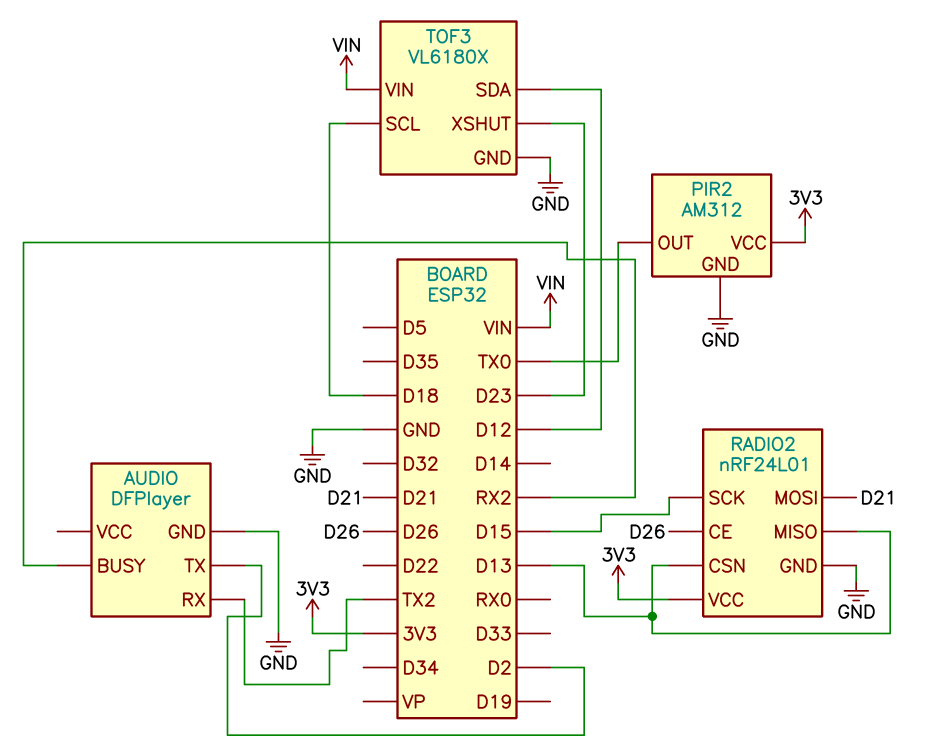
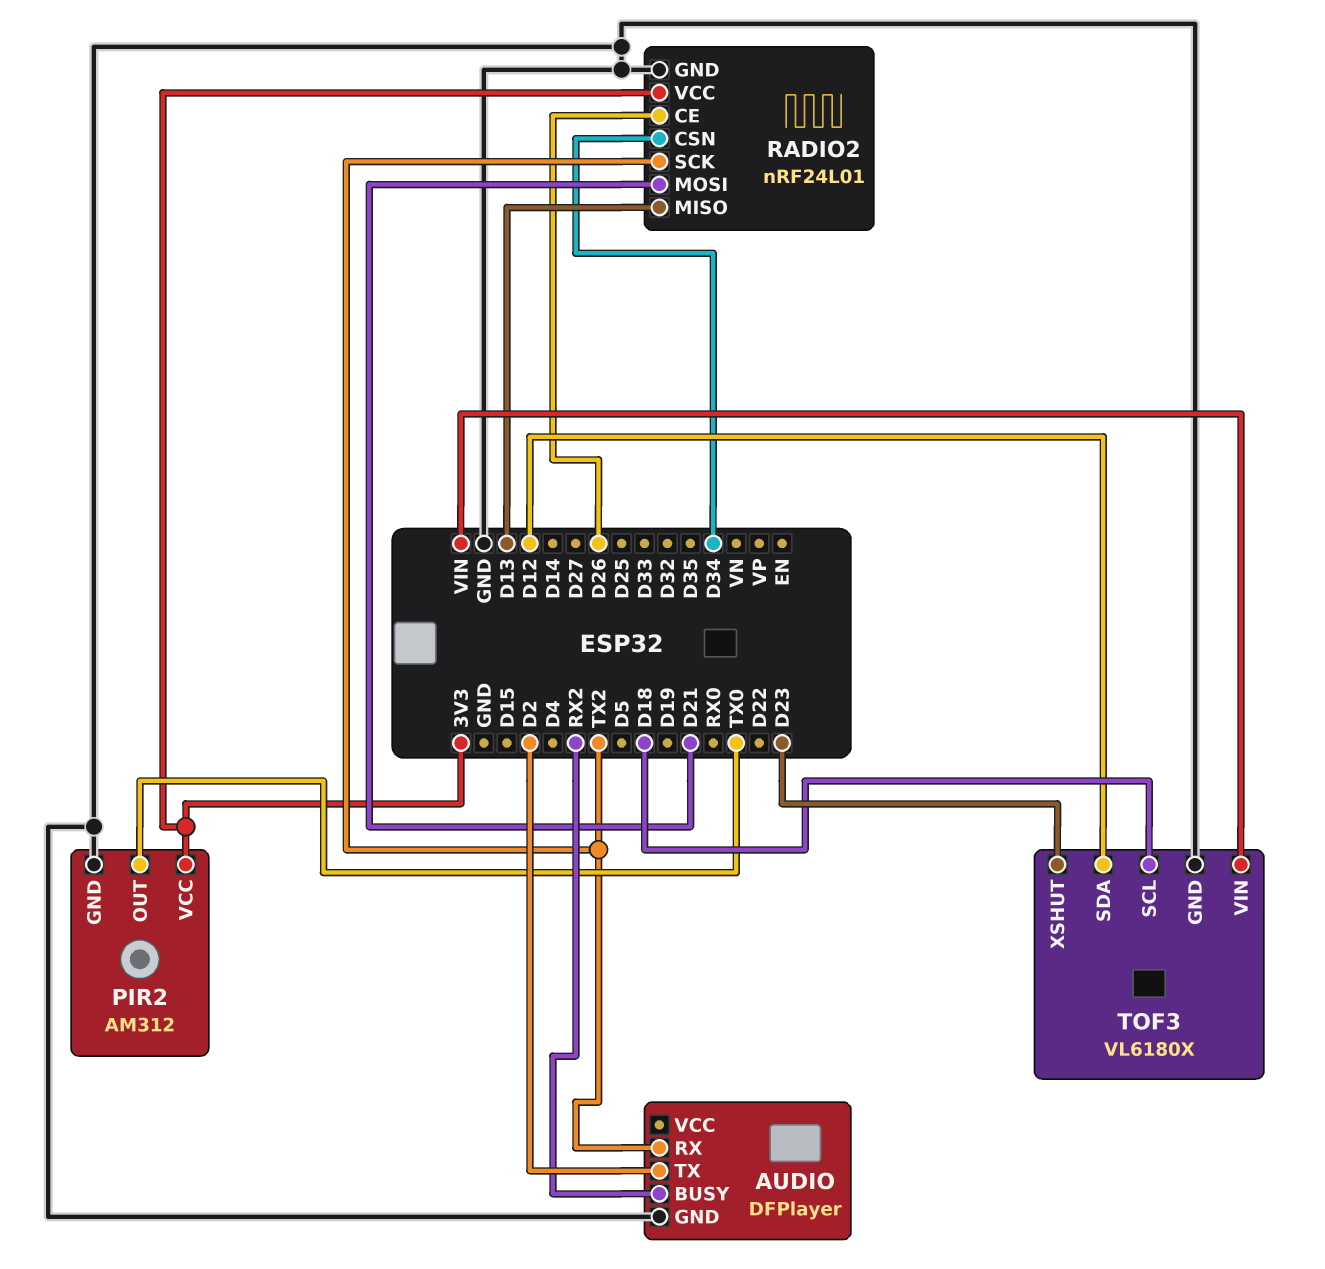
RADIO2 pin CSN: D13 -> D34
RADIO2 pin SCK: D15 -> TX2

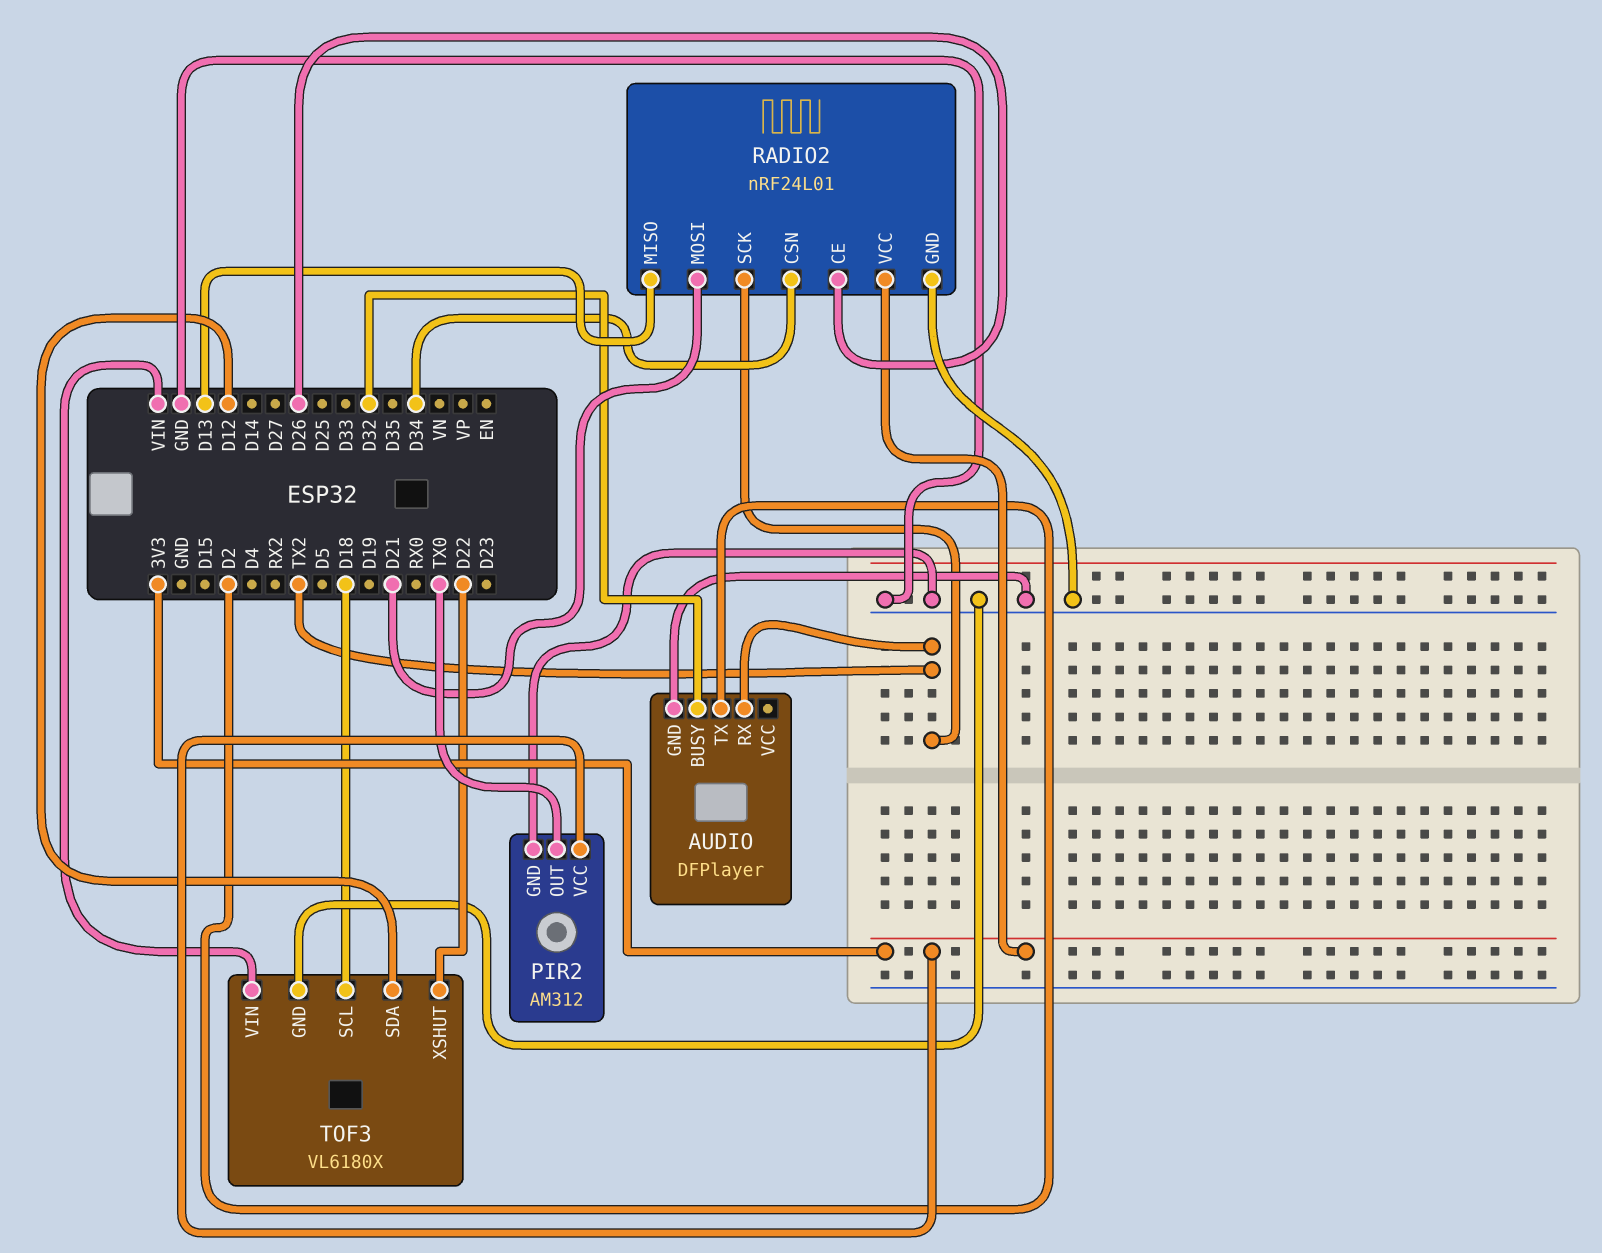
AUDIO pin BUSY: RX2 -> D32
TOF3 pin XSHUT: D23 -> D22

